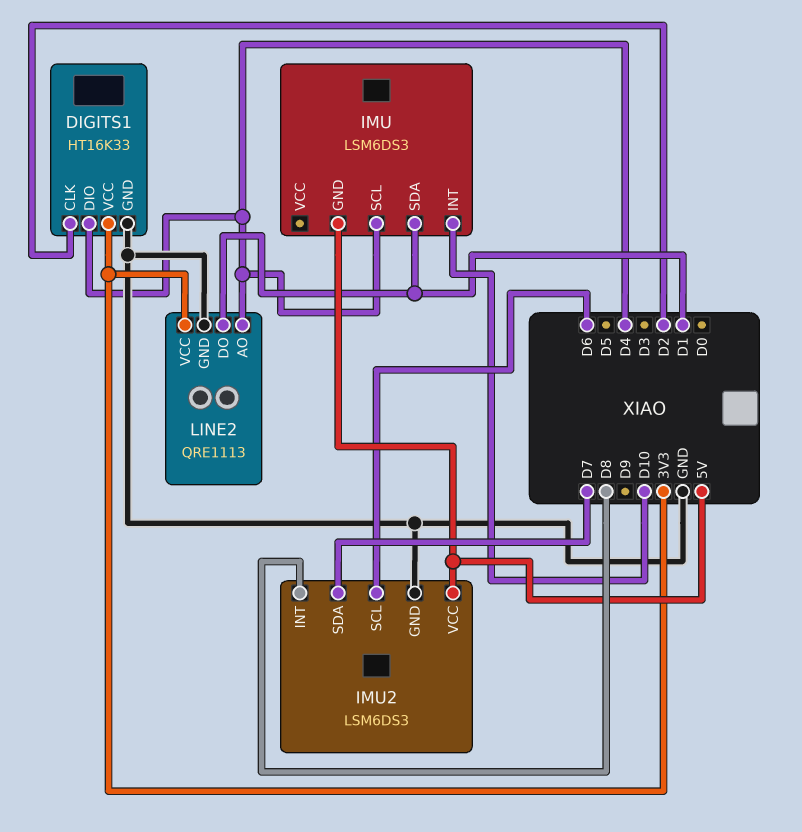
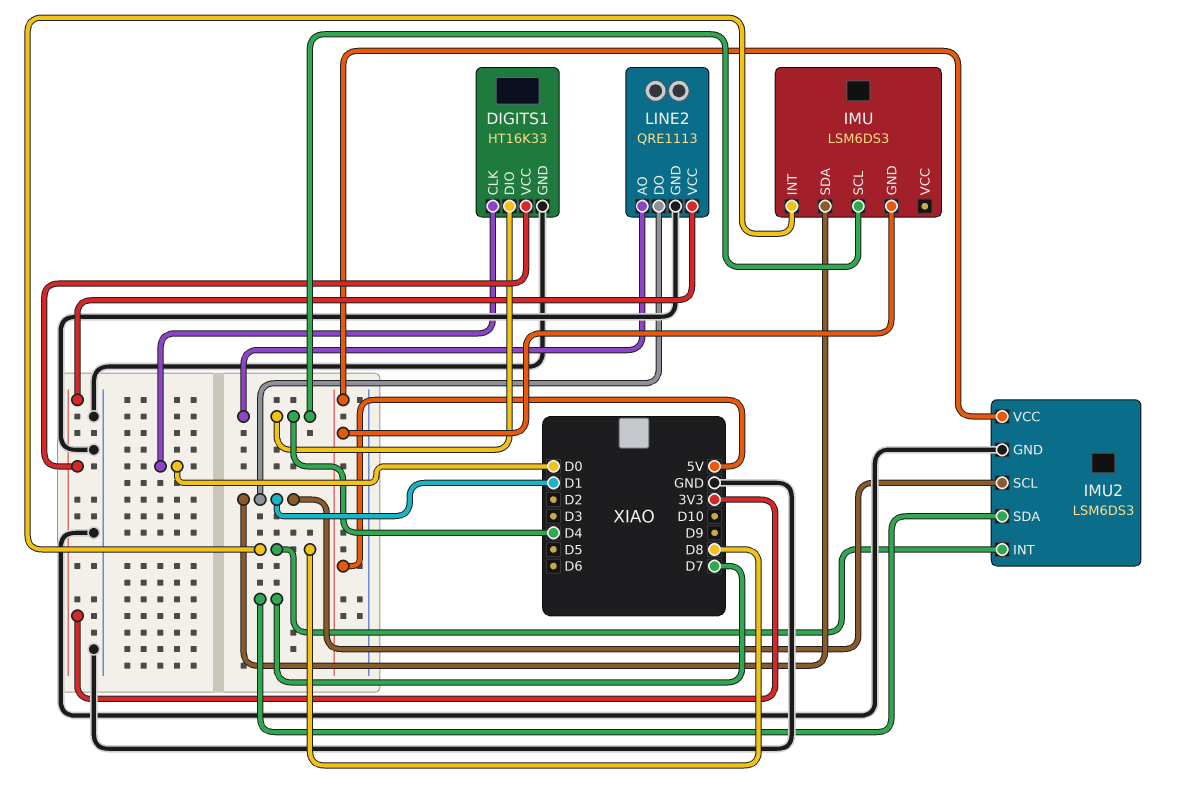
DIGITS1 pin CLK: D2 -> D0
IMU pin INT: D10 -> D8
IMU2 pin SCL: D6 -> D1

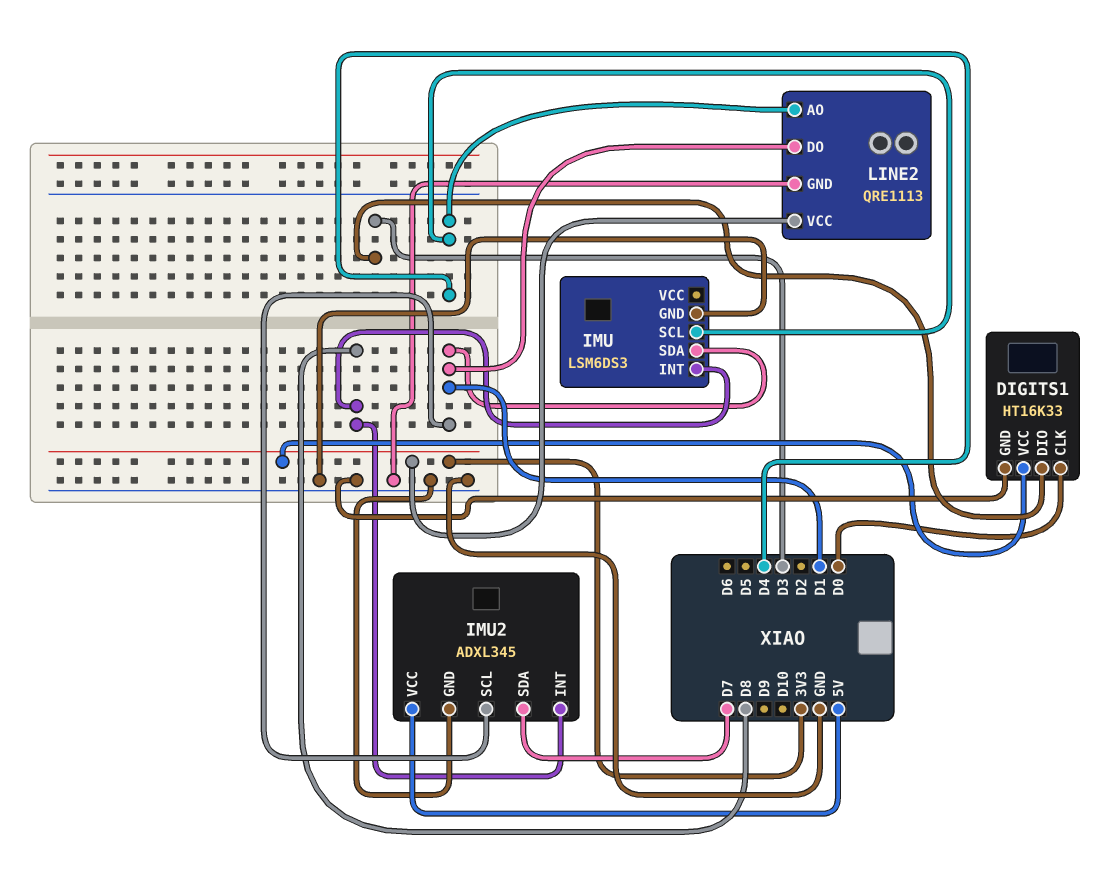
DIGITS1 pin DIO: D4 -> D3
IMU pin GND: 5V -> GND
IMU2: LSM6DS3 -> ADXL345

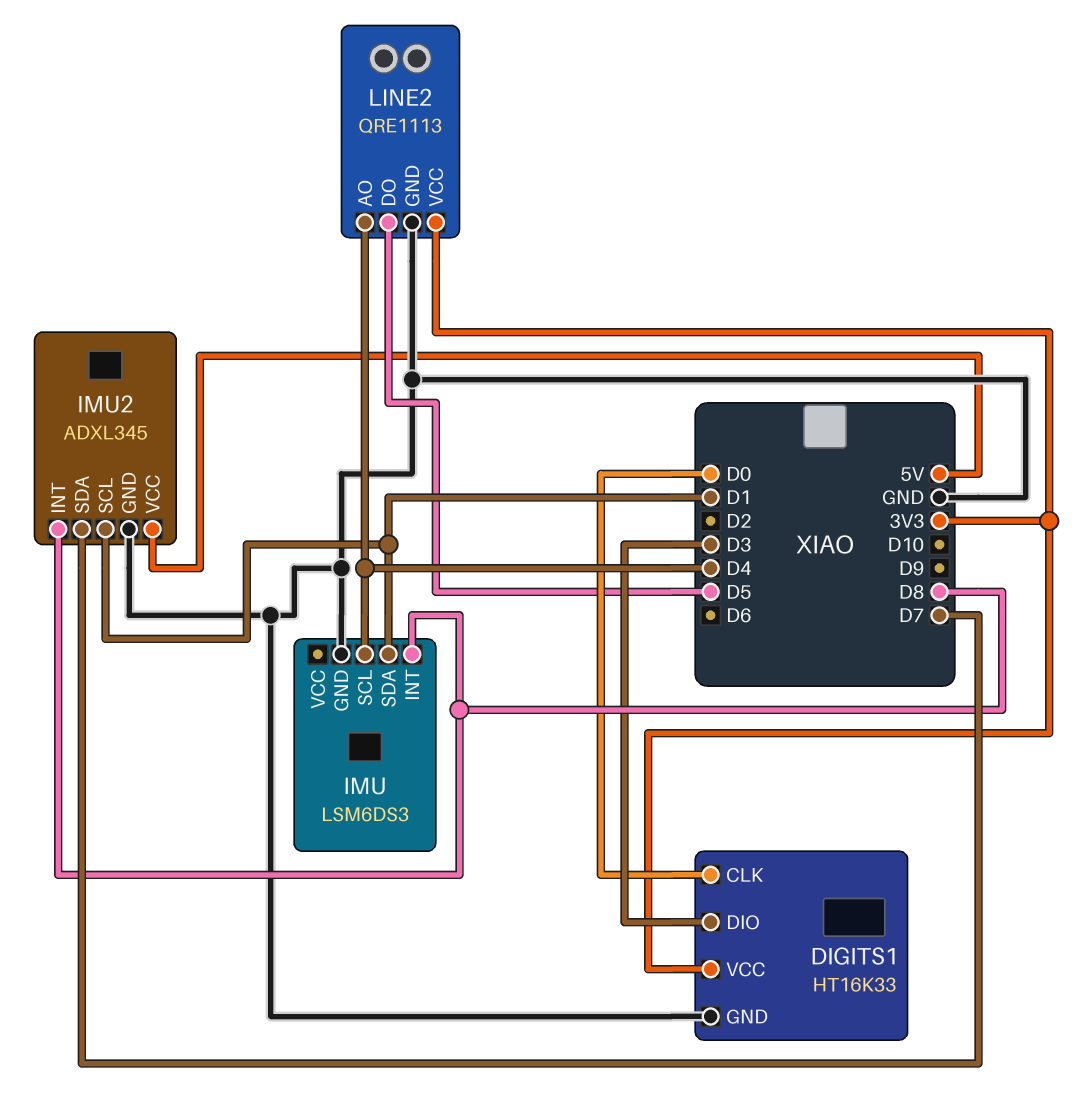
LINE2 pin DO: D1 -> D5

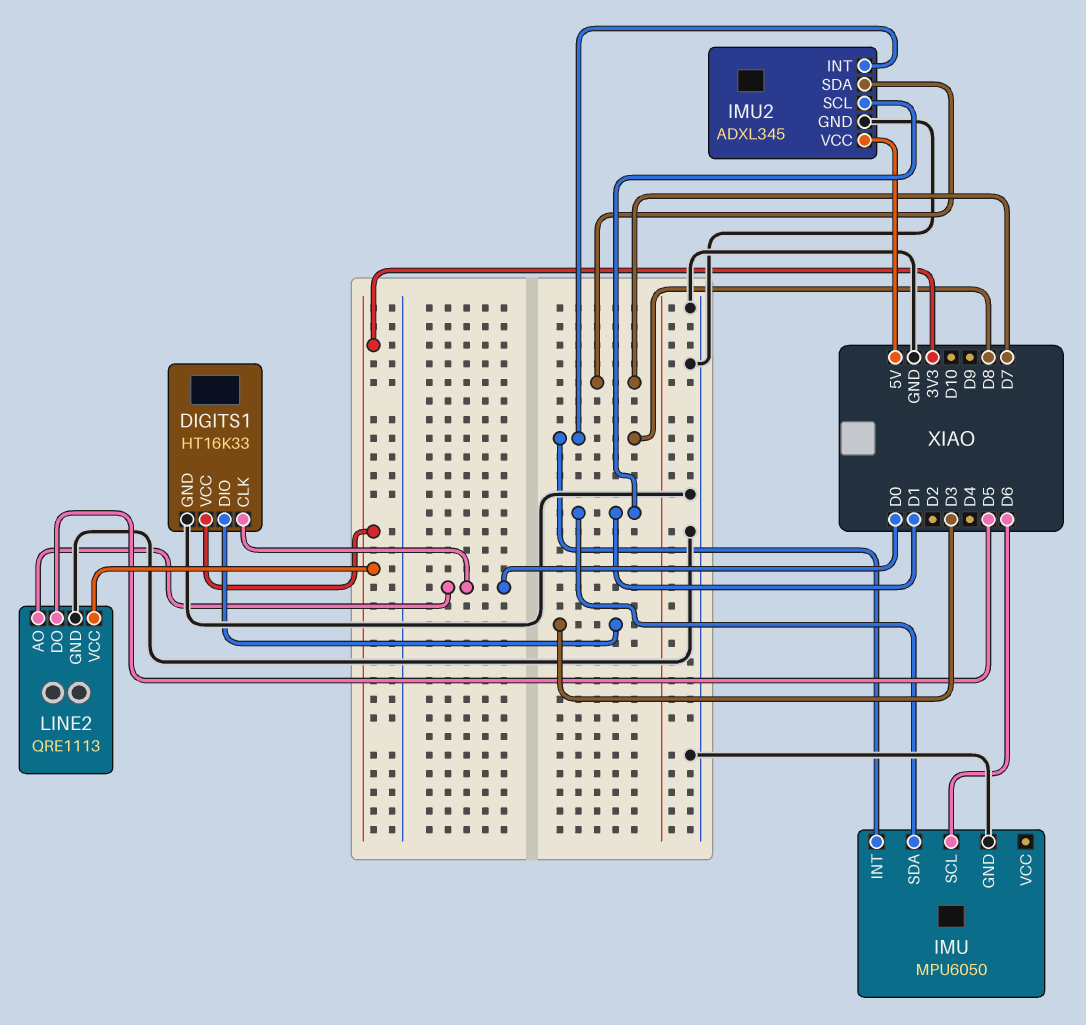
IMU: LSM6DS3 -> MPU6050
IMU pin SCL: D4 -> D6
LINE2 pin AO: D4 -> D0

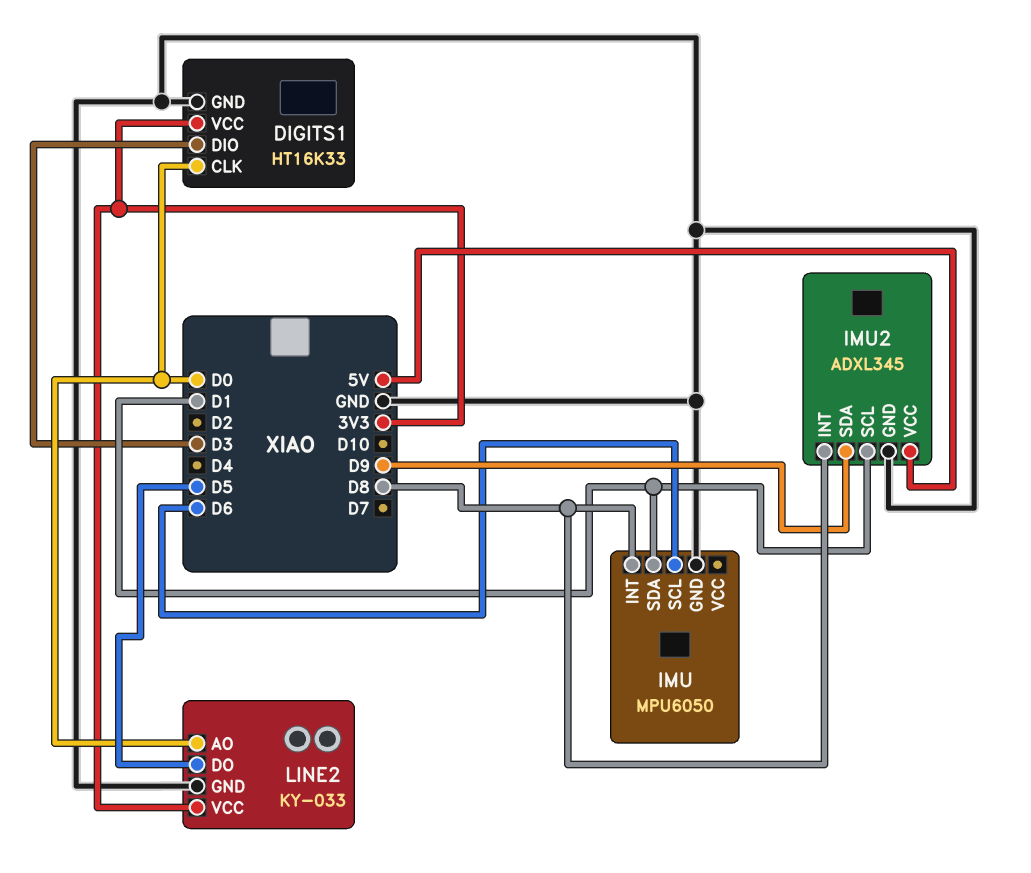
IMU2 pin SDA: D7 -> D9
LINE2: QRE1113 -> KY-033

